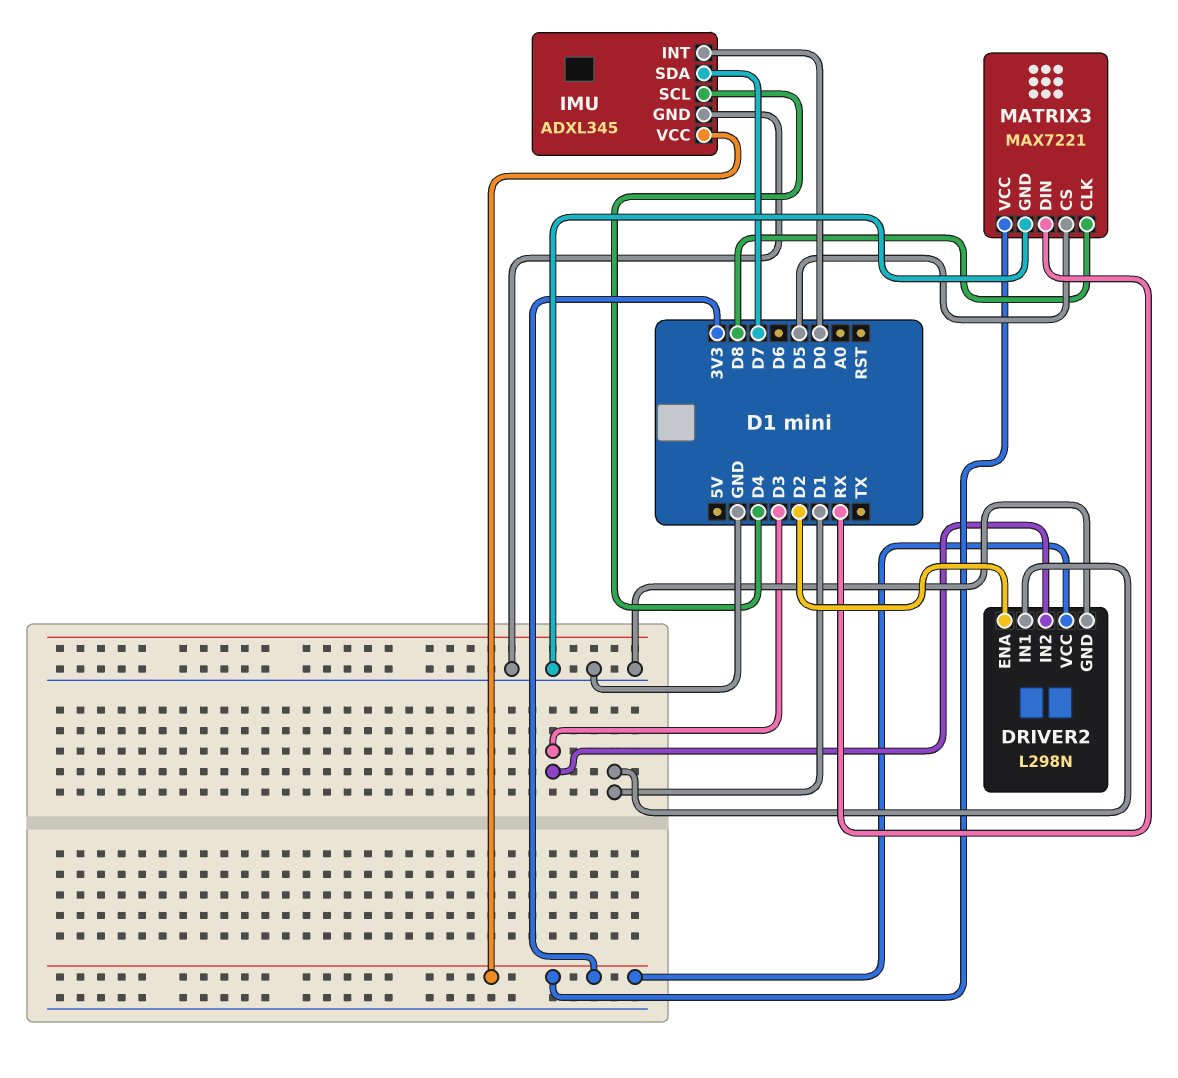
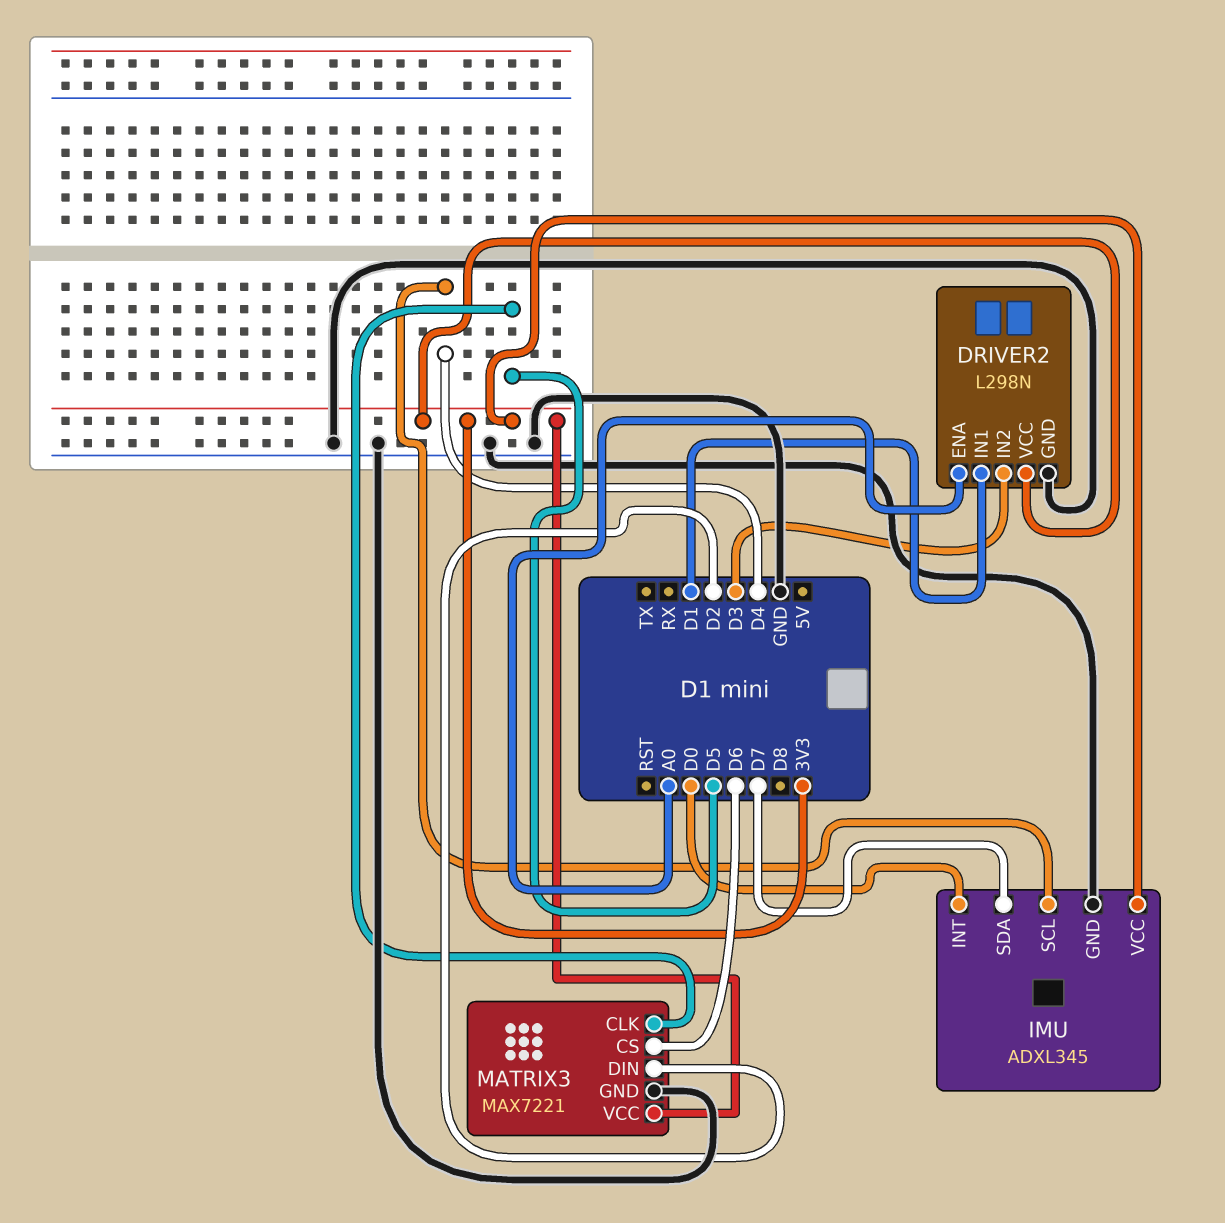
DRIVER2 pin ENA: D2 -> A0
MATRIX3 pin CLK: D8 -> D5
MATRIX3 pin CS: D5 -> D6
MATRIX3 pin DIN: RX -> D2

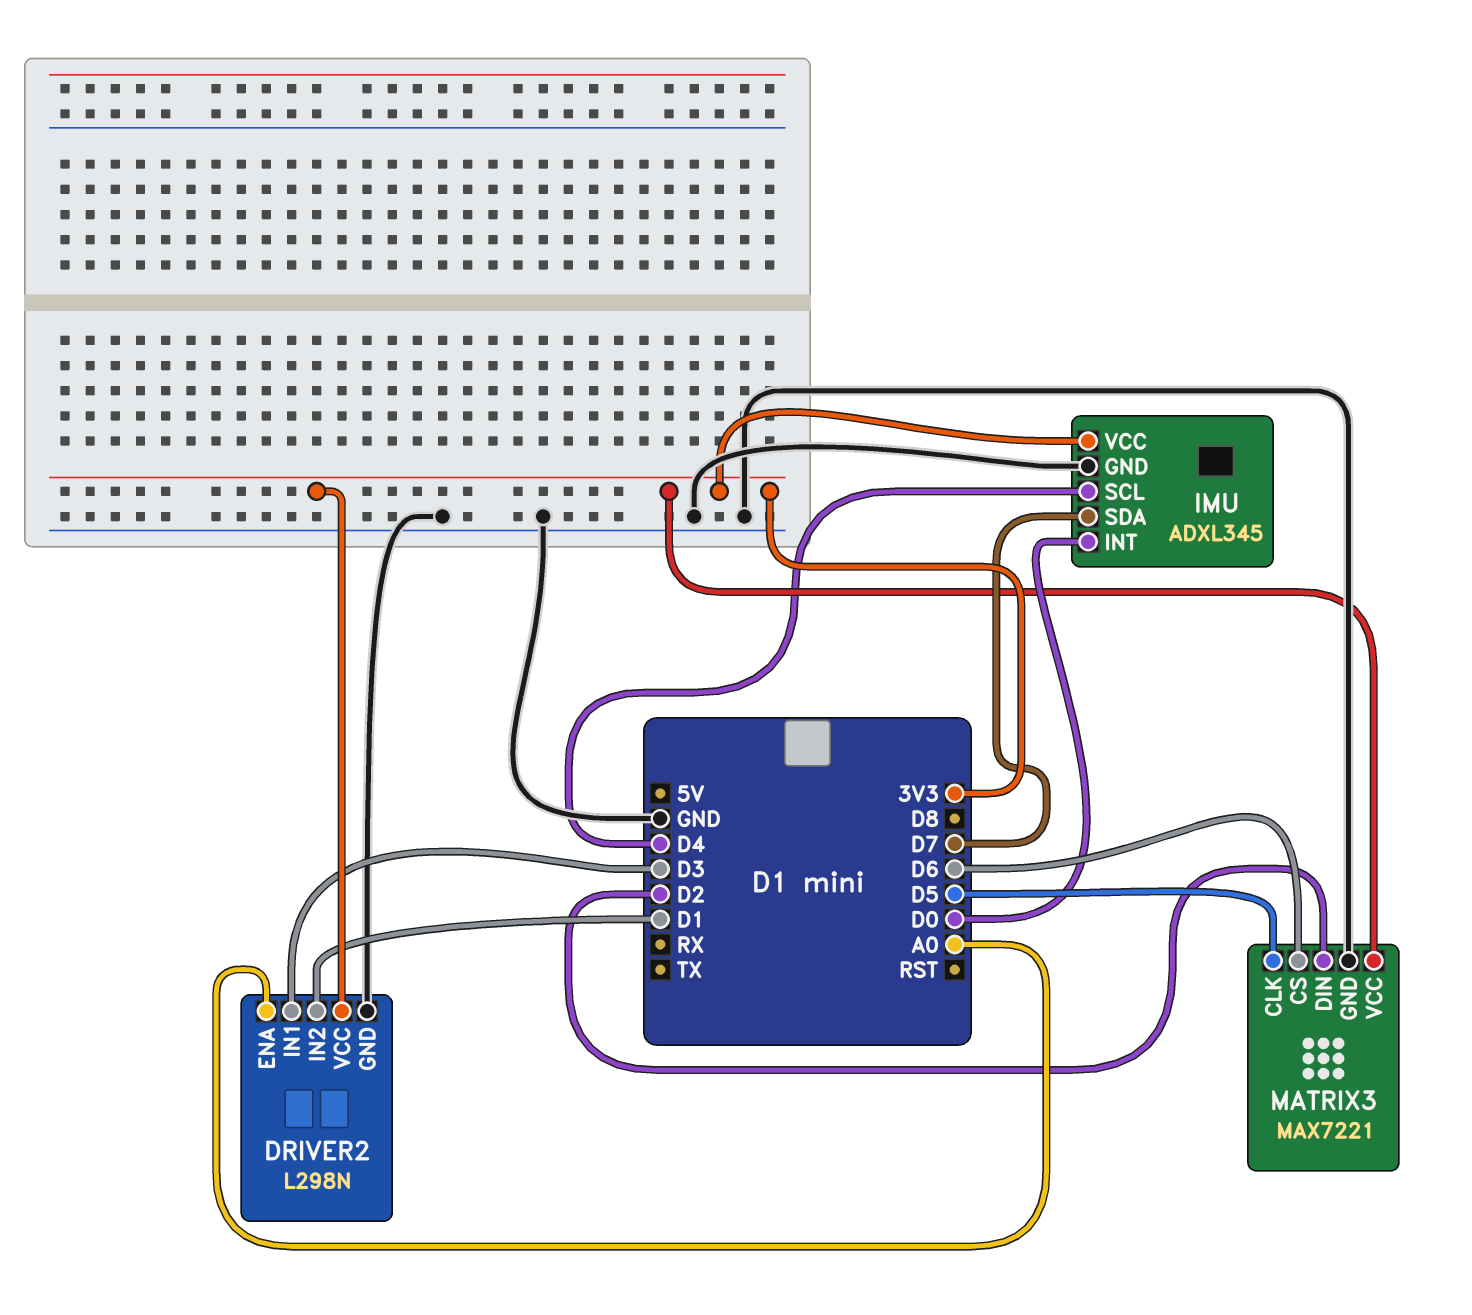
DRIVER2 pin IN1: D1 -> D3
DRIVER2 pin IN2: D3 -> D1

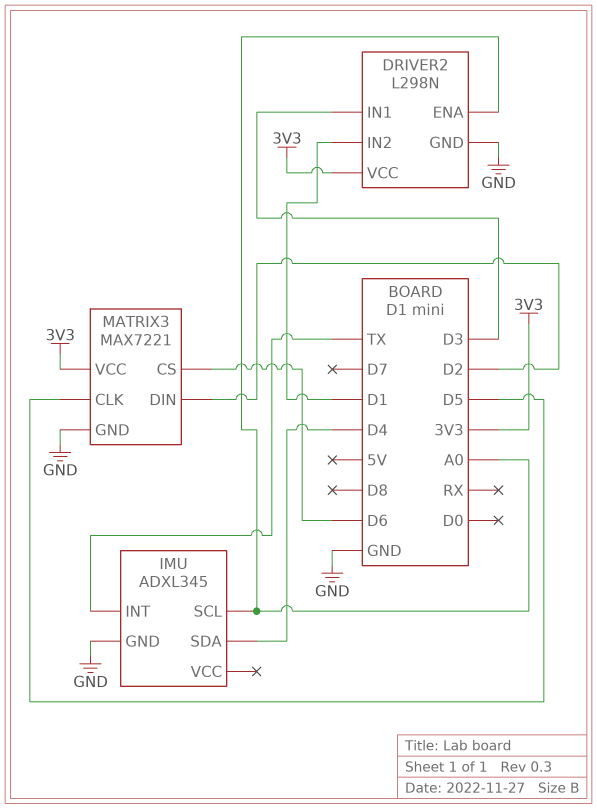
IMU pin INT: D0 -> TX
IMU pin SCL: D4 -> A0
IMU pin SDA: D7 -> D4
IMU pin VCC: 3V3 -> none

